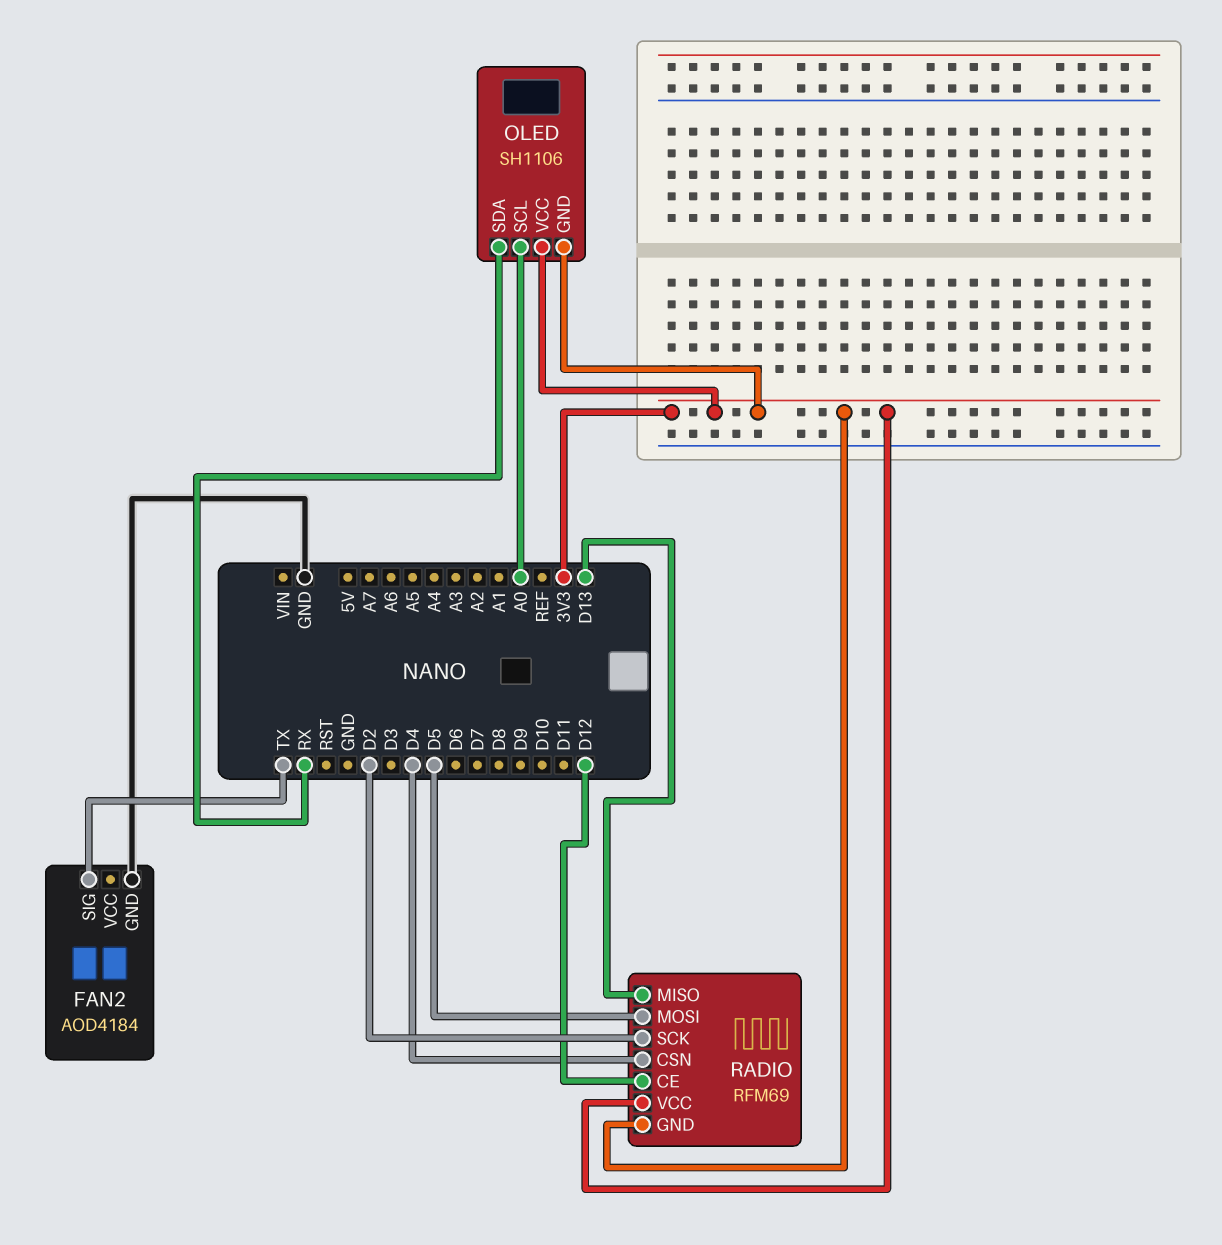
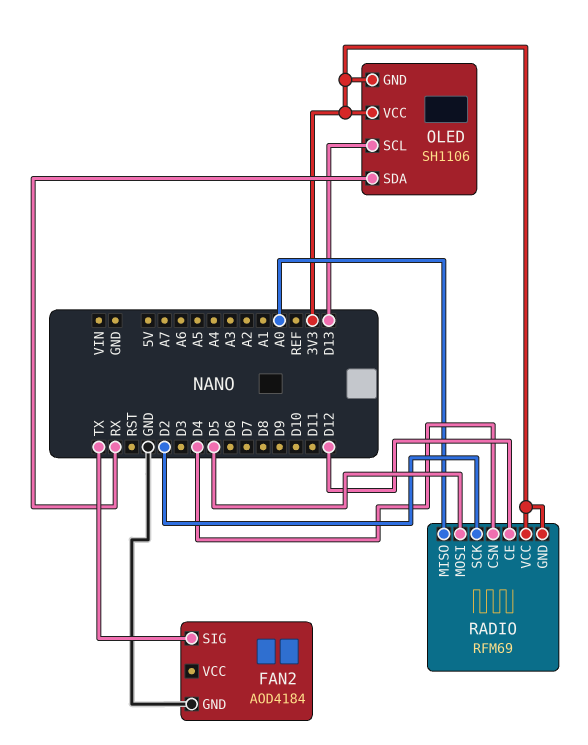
OLED pin SCL: A0 -> D13
RADIO pin MISO: D13 -> A0

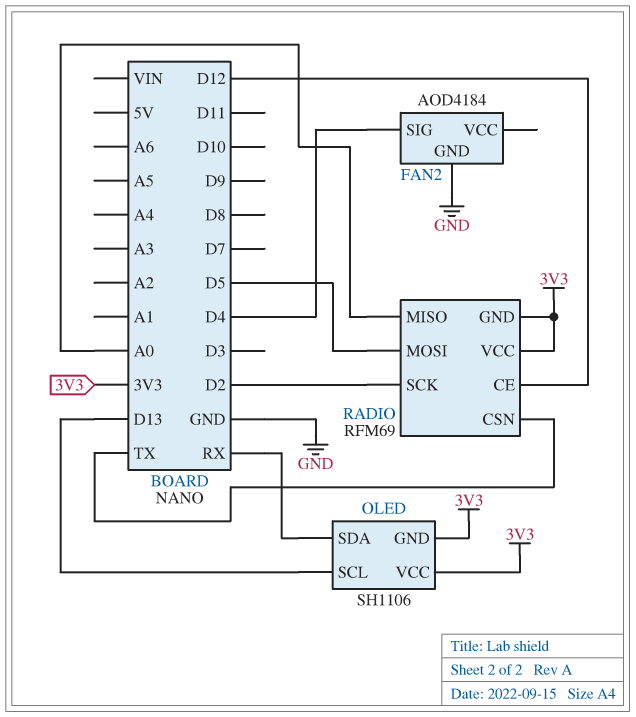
FAN2 pin SIG: TX -> D4
RADIO pin CSN: D4 -> TX

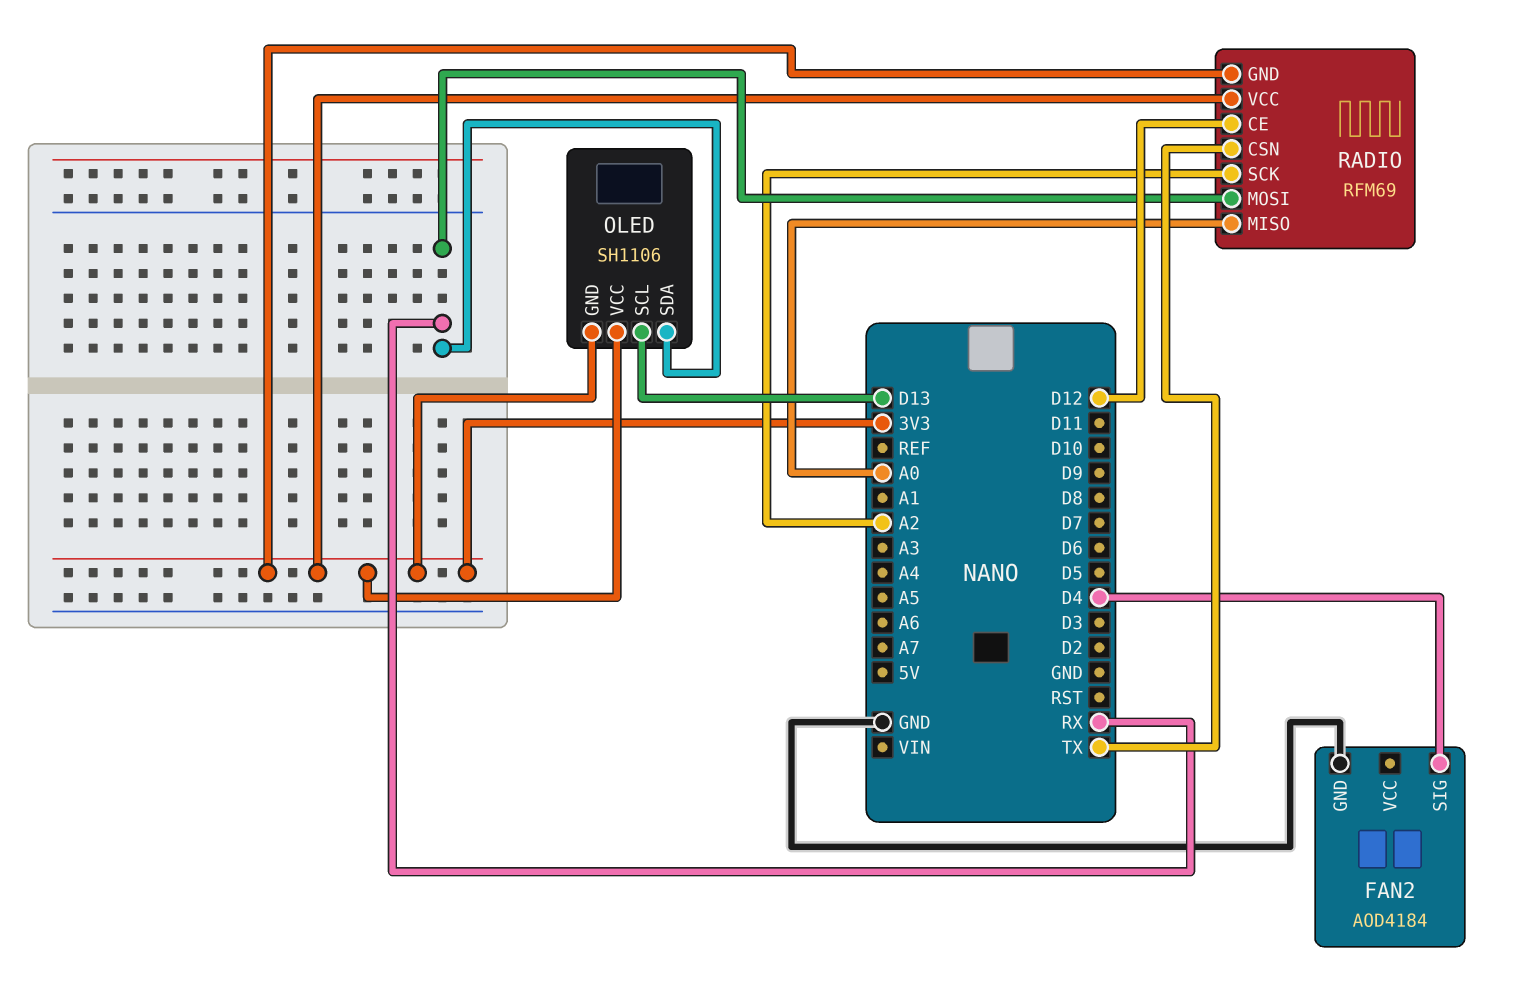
RADIO pin MOSI: D5 -> RX
RADIO pin SCK: D2 -> A2

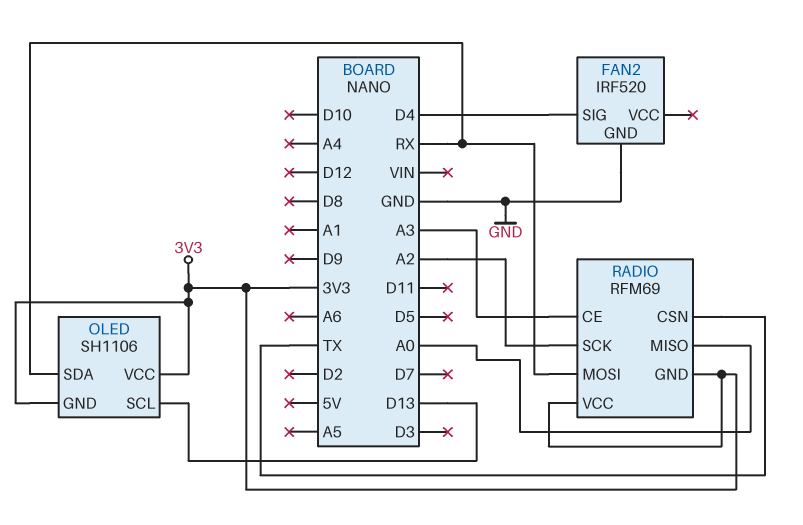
FAN2: AOD4184 -> IRF520
RADIO pin CE: D12 -> A3

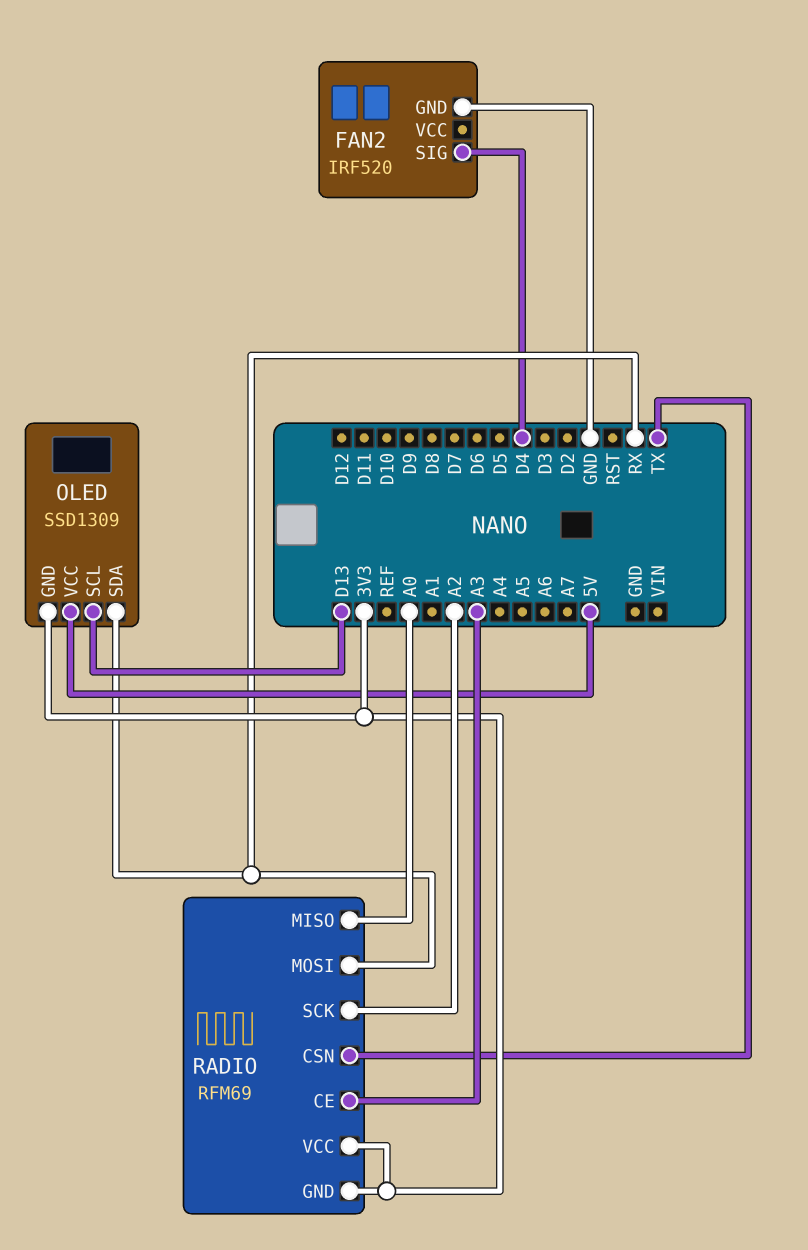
OLED: SH1106 -> SSD1309
OLED pin VCC: 3V3 -> 5V

